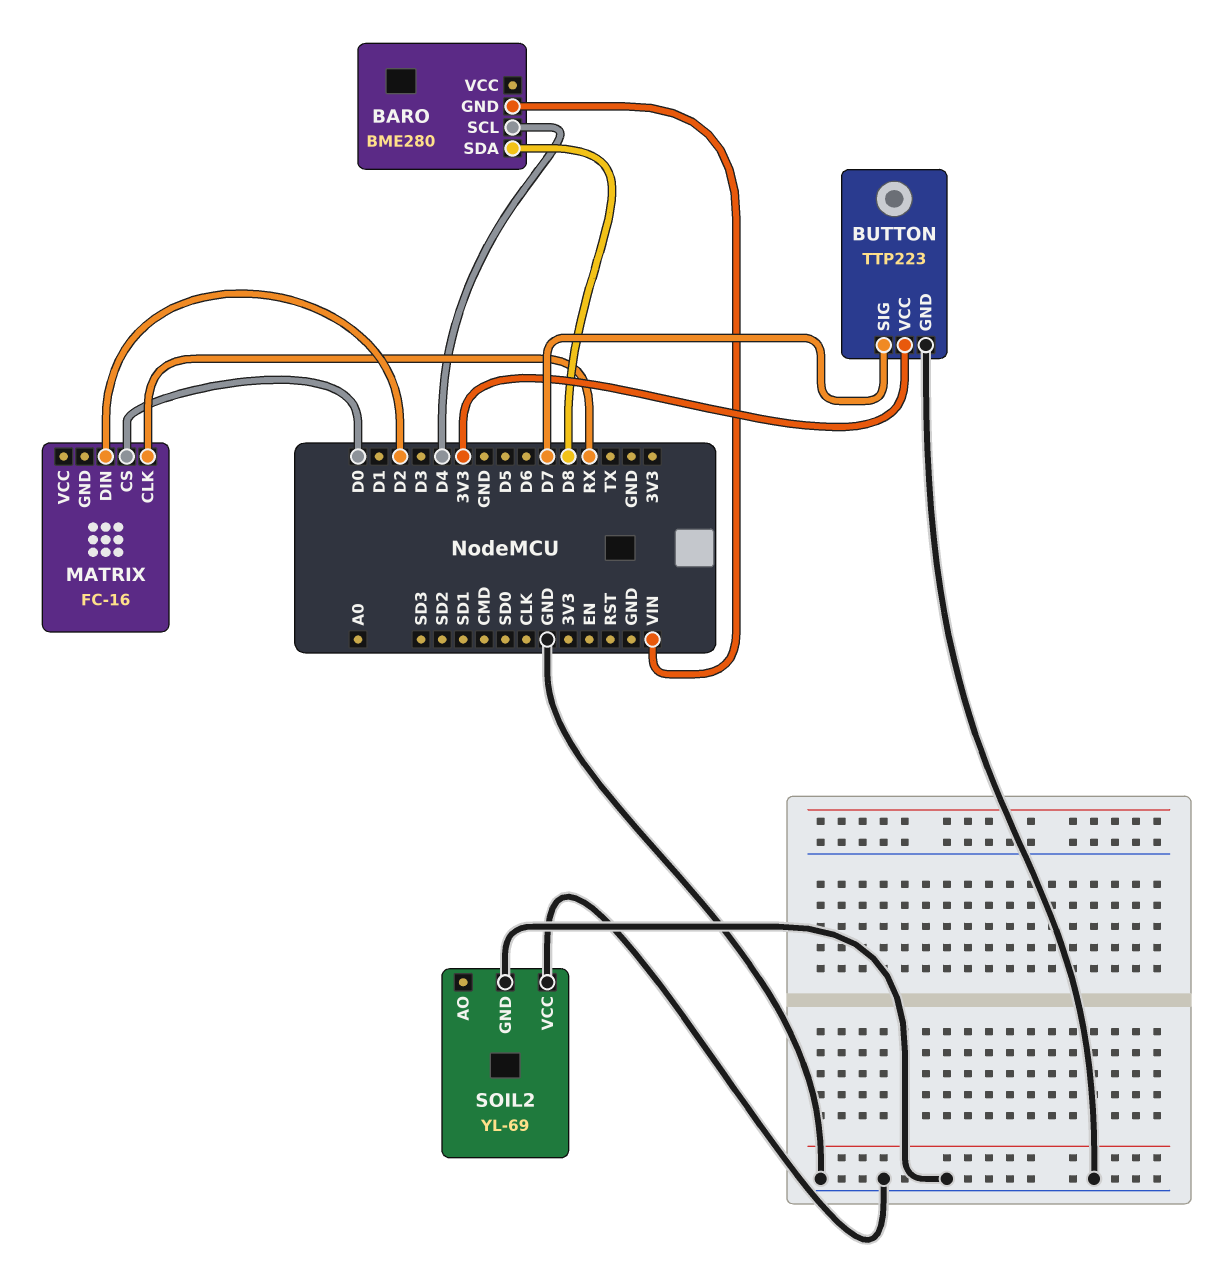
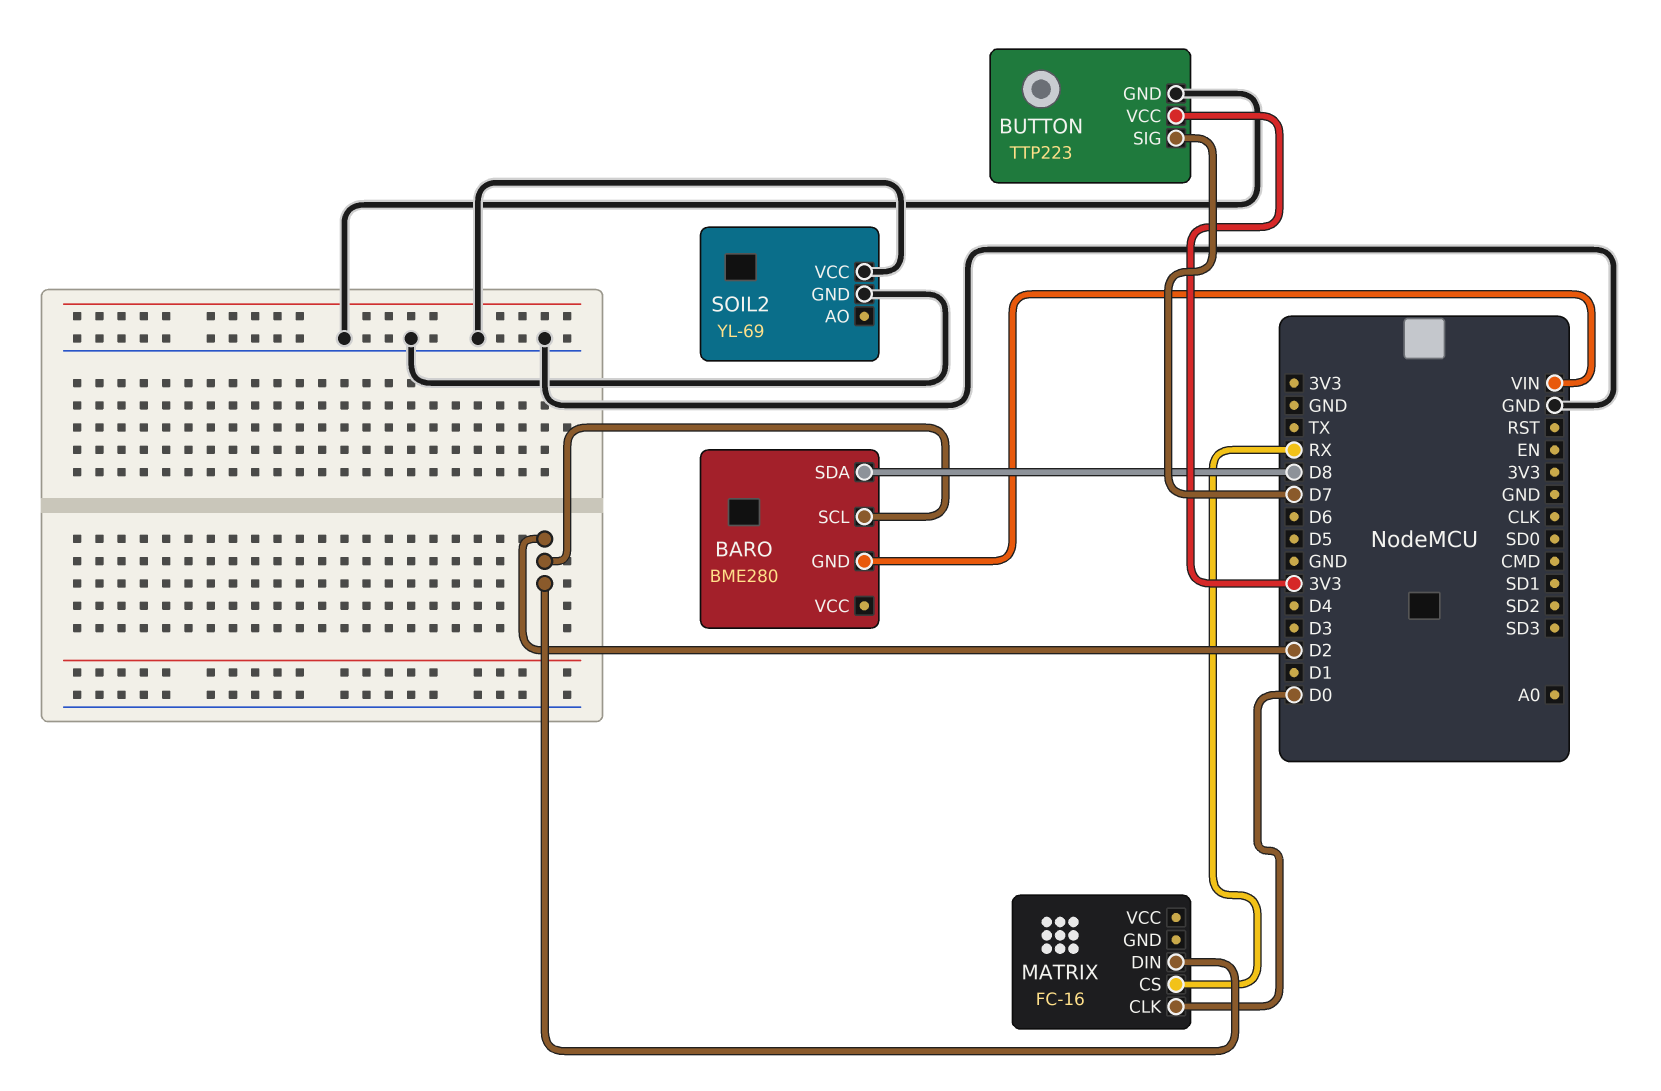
BARO pin SCL: D4 -> D2
MATRIX pin CLK: RX -> D0
MATRIX pin CS: D0 -> RX

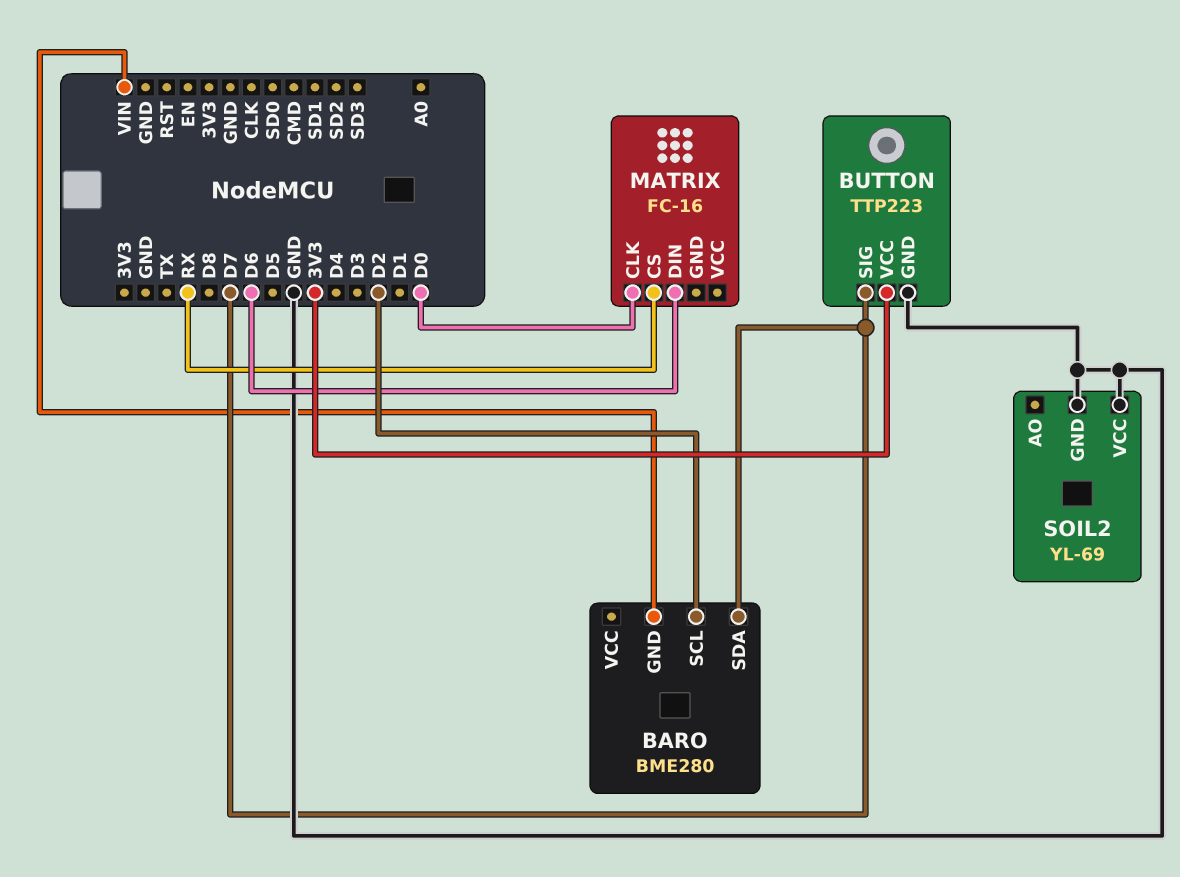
BARO pin SDA: D8 -> D7
MATRIX pin DIN: D2 -> D6

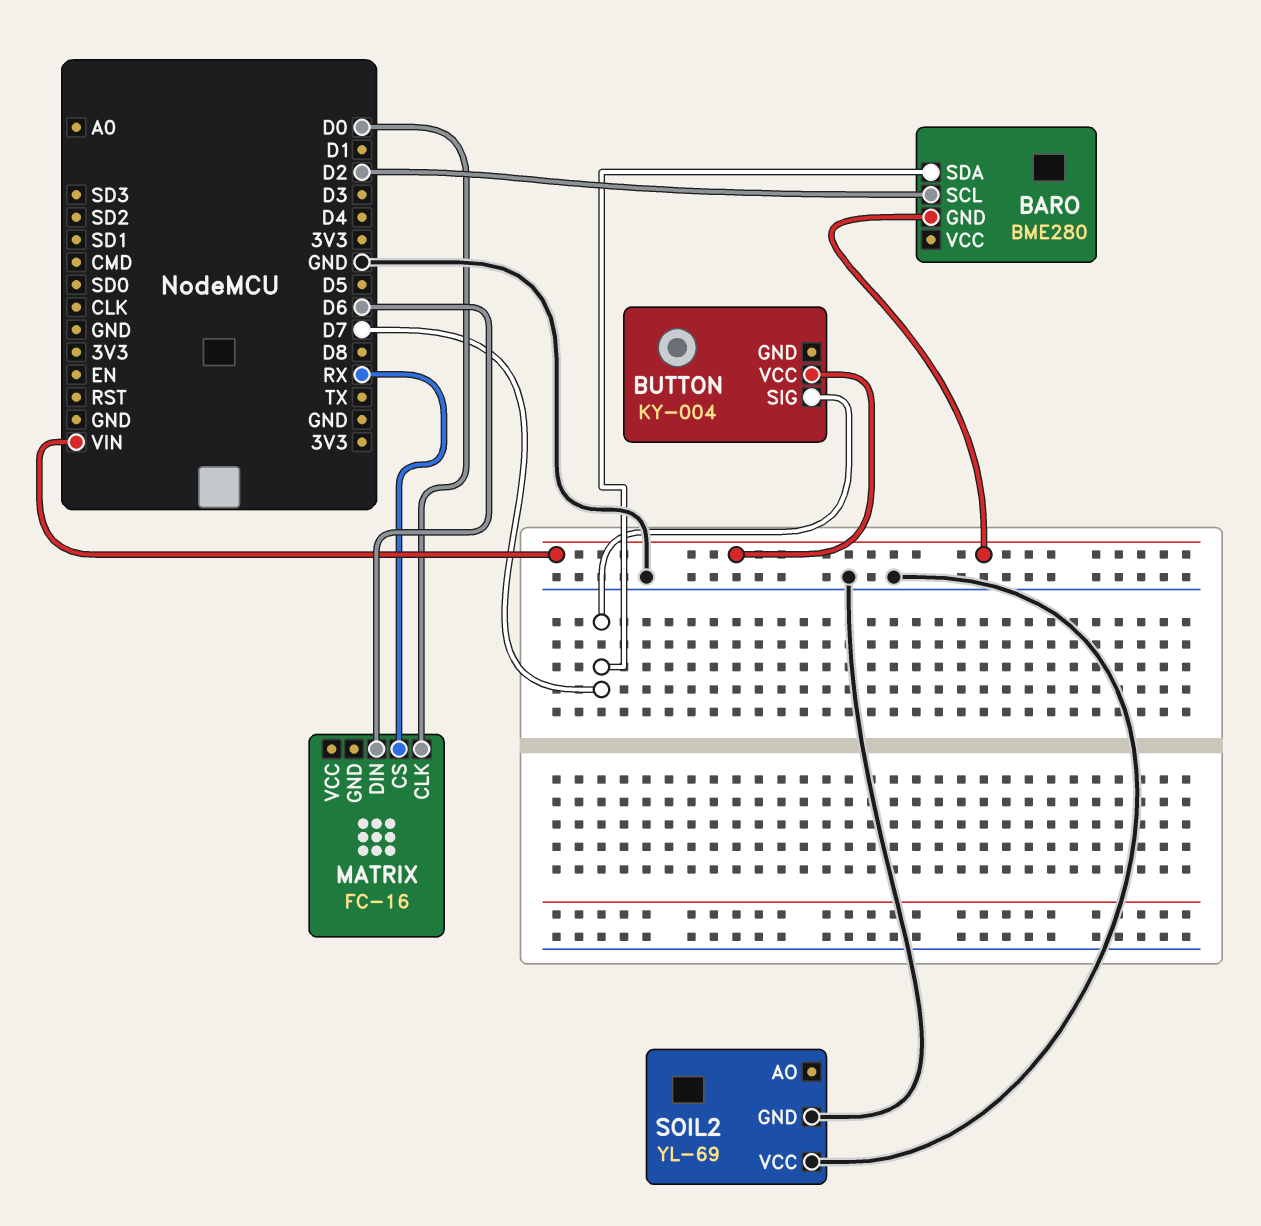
BUTTON: TTP223 -> KY-004
BUTTON pin GND: GND -> none
BUTTON pin VCC: 3V3 -> VIN

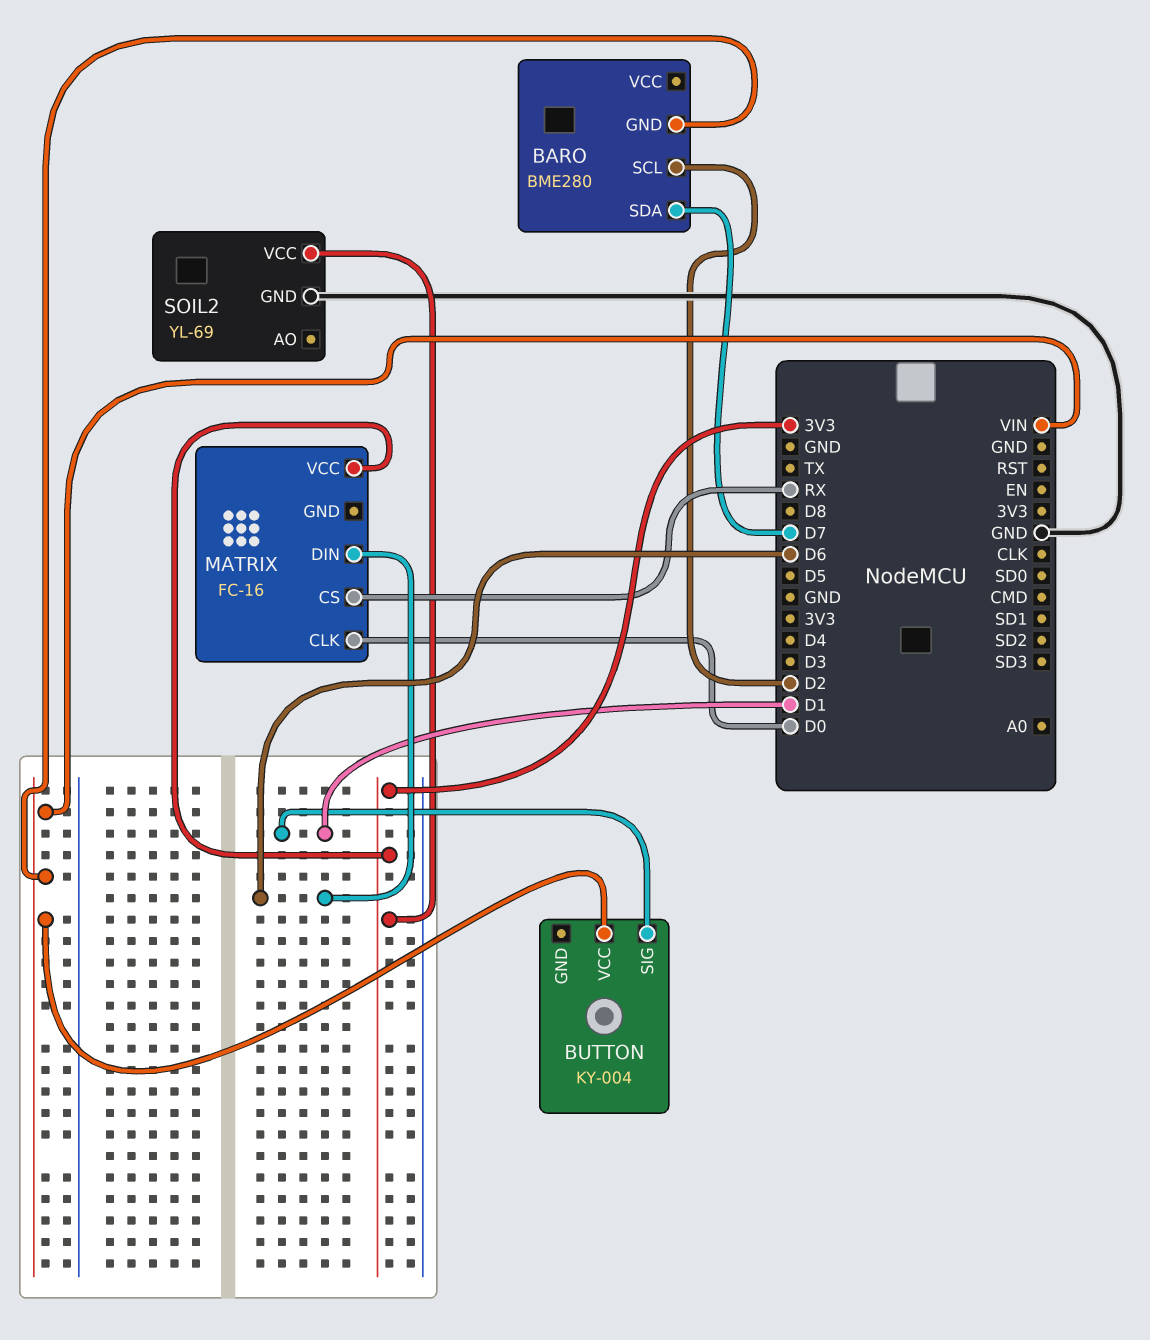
BUTTON pin SIG: D7 -> D1
MATRIX pin VCC: none -> 3V3
SOIL2 pin VCC: GND -> 3V3

